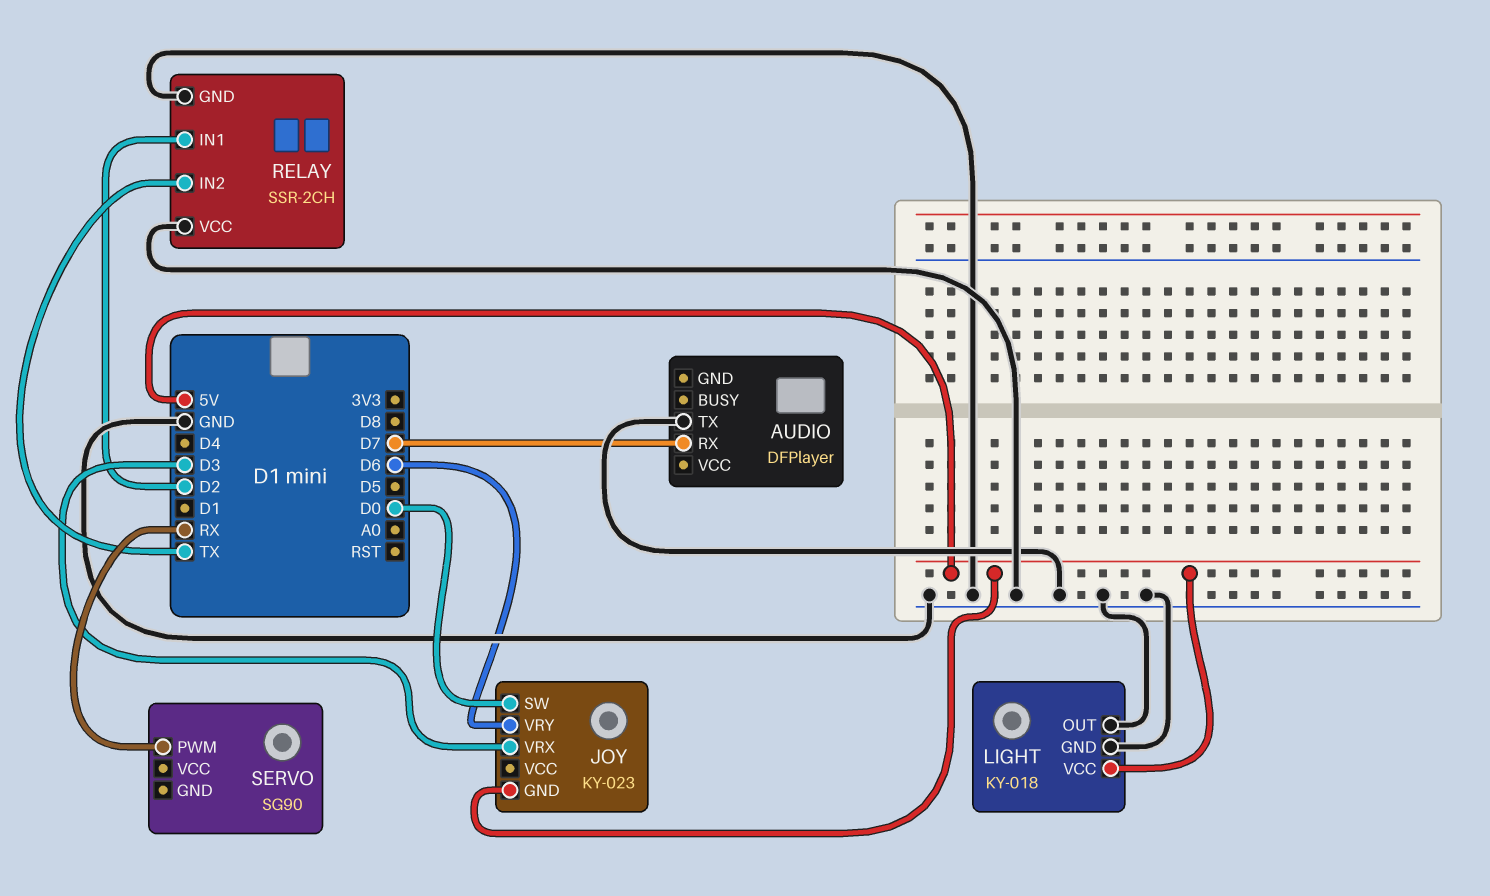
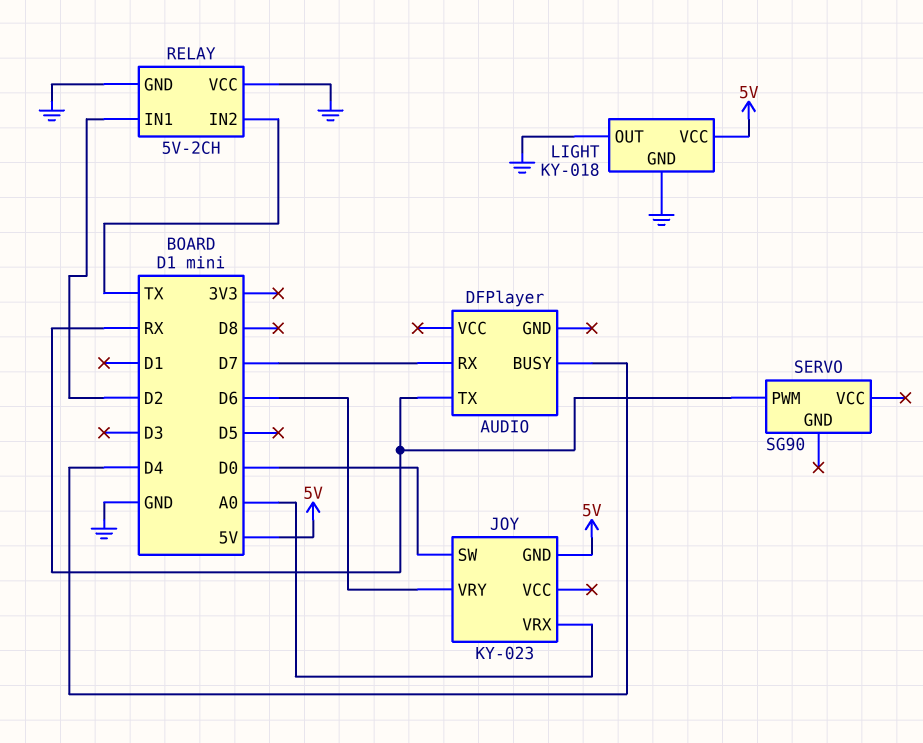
AUDIO pin BUSY: none -> D4
AUDIO pin TX: GND -> RX
JOY pin VRX: D3 -> A0
RELAY: SSR-2CH -> 5V-2CH

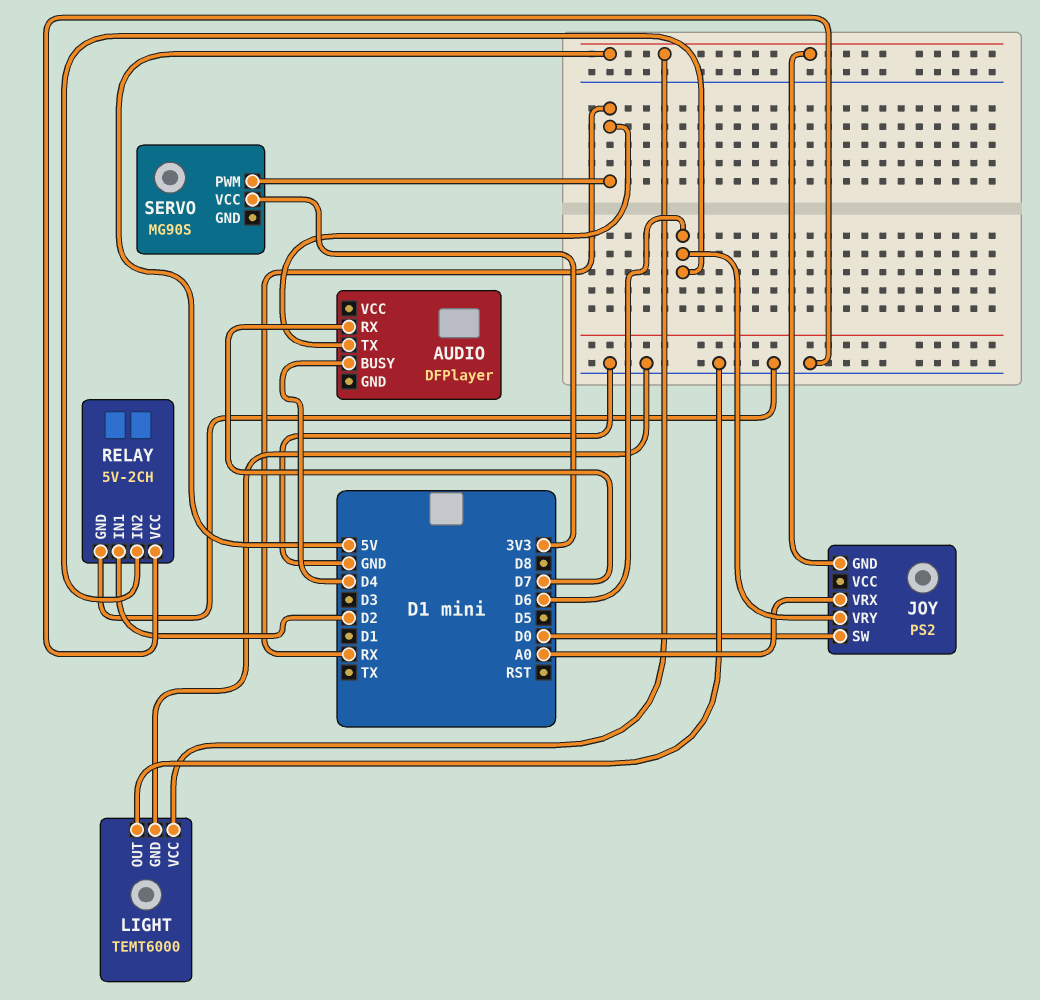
JOY: KY-023 -> PS2
LIGHT: KY-018 -> TEMT6000
RELAY pin IN2: TX -> D6
SERVO: SG90 -> MG90S
SERVO pin VCC: none -> 3V3

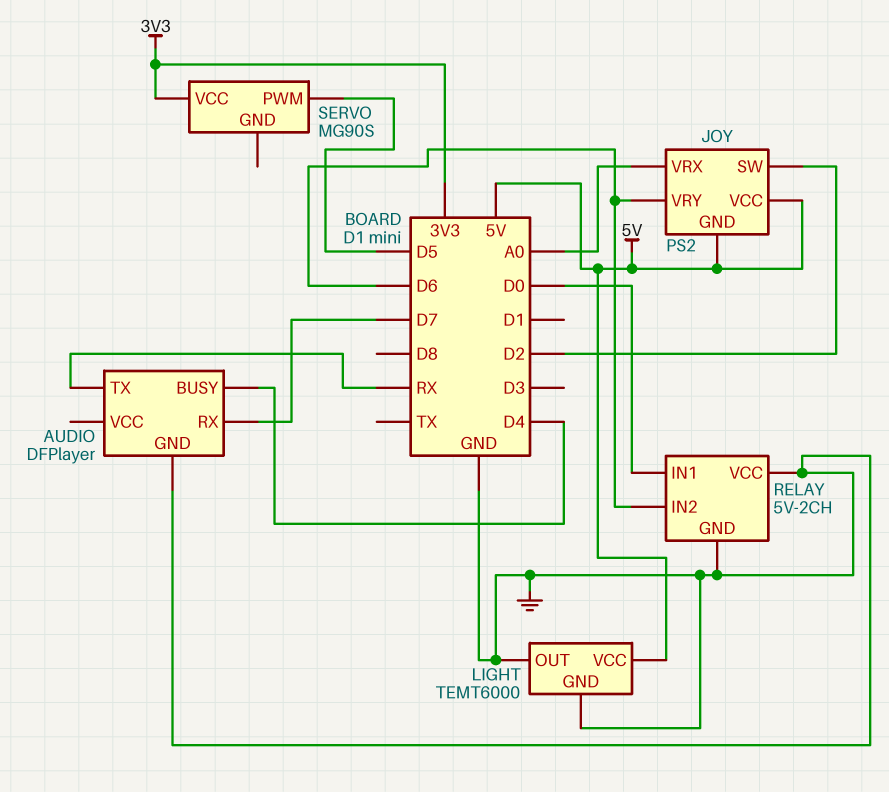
AUDIO pin GND: none -> GND
JOY pin SW: D0 -> D2
JOY pin VCC: none -> 5V
RELAY pin IN1: D2 -> D0
SERVO pin PWM: RX -> D5

